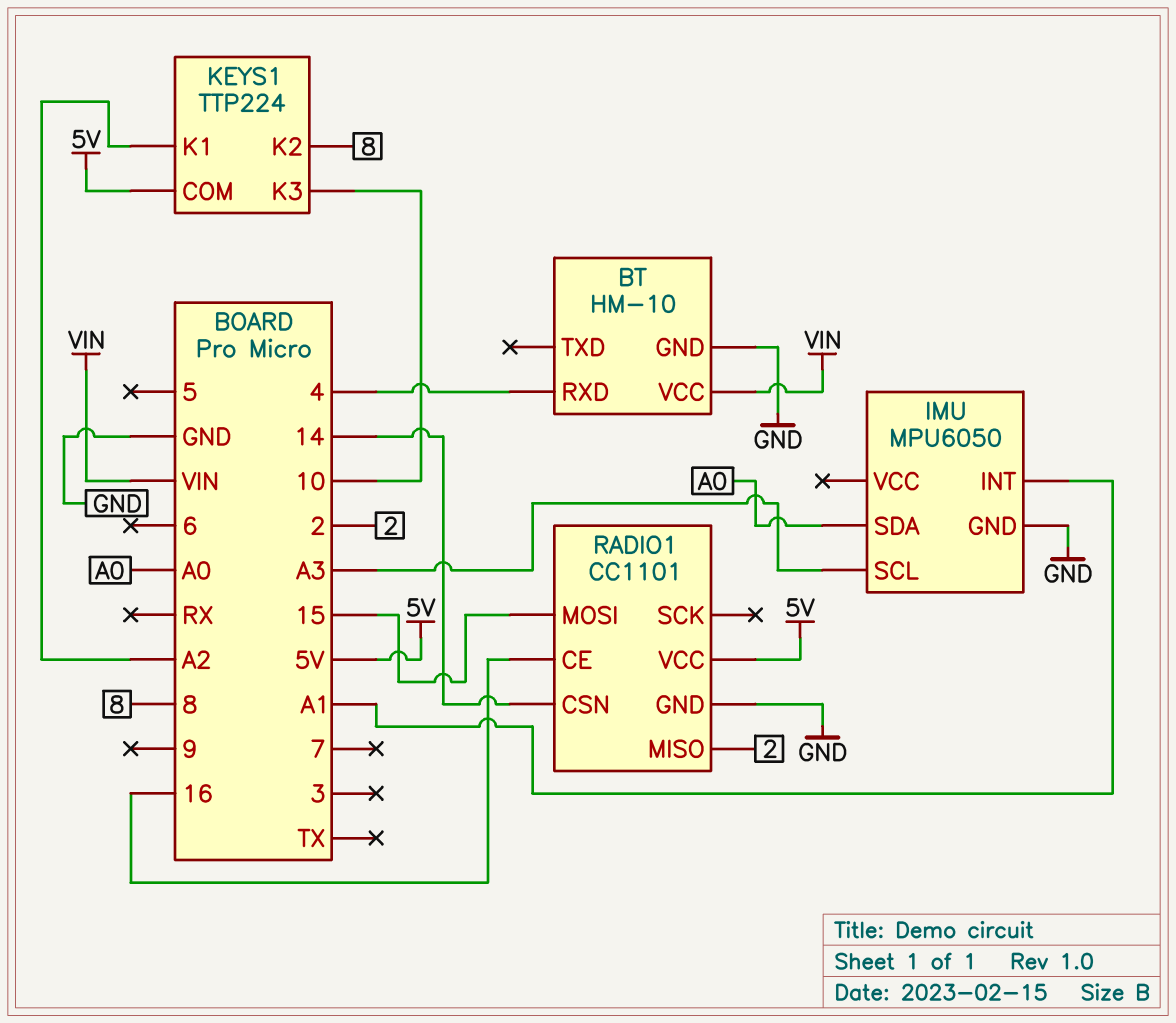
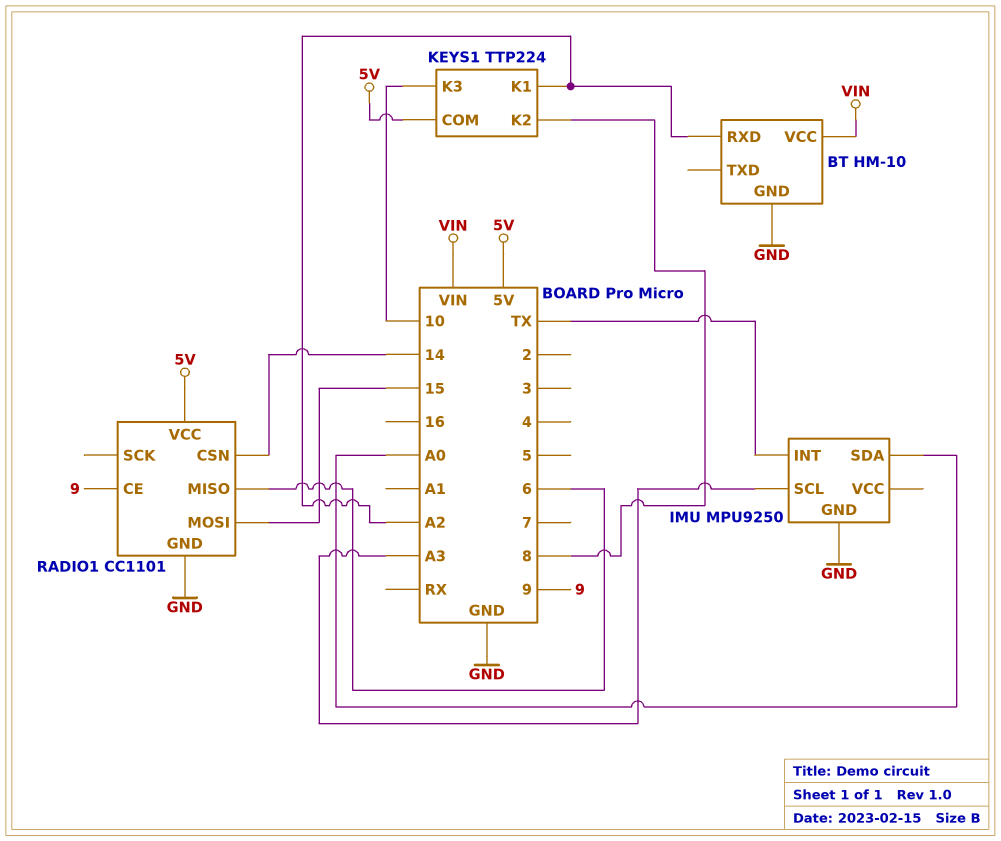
BT pin RXD: 4 -> A2
IMU: MPU6050 -> MPU9250
IMU pin INT: A1 -> TX
RADIO1 pin CE: 16 -> 9
RADIO1 pin MISO: 2 -> 6

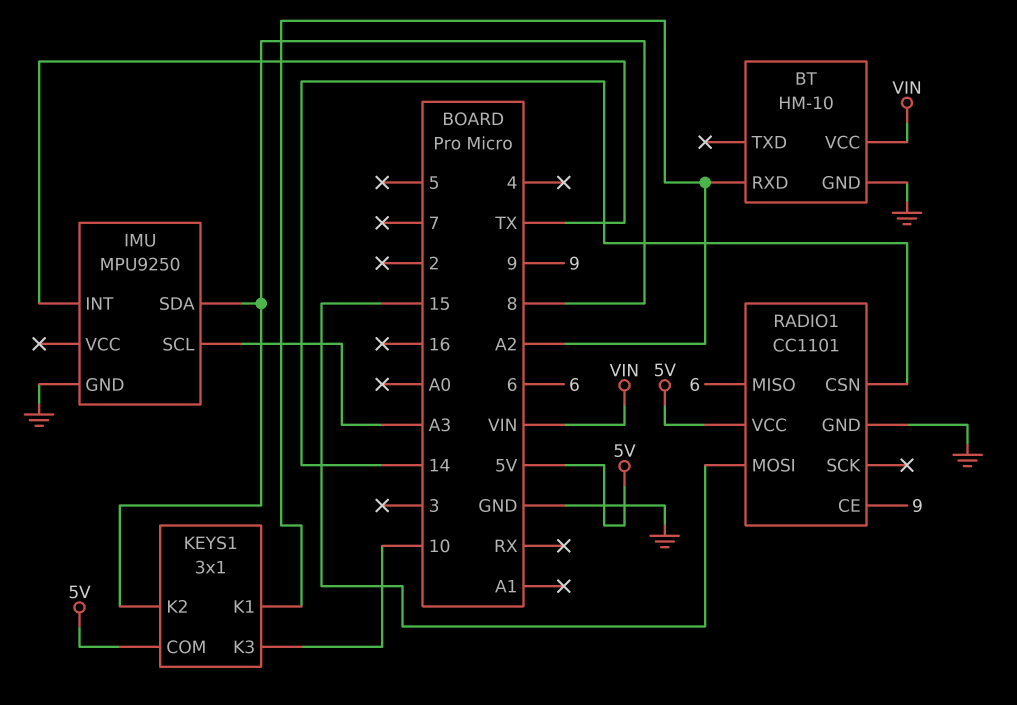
IMU pin SDA: A0 -> 8
KEYS1: TTP224 -> 3x1

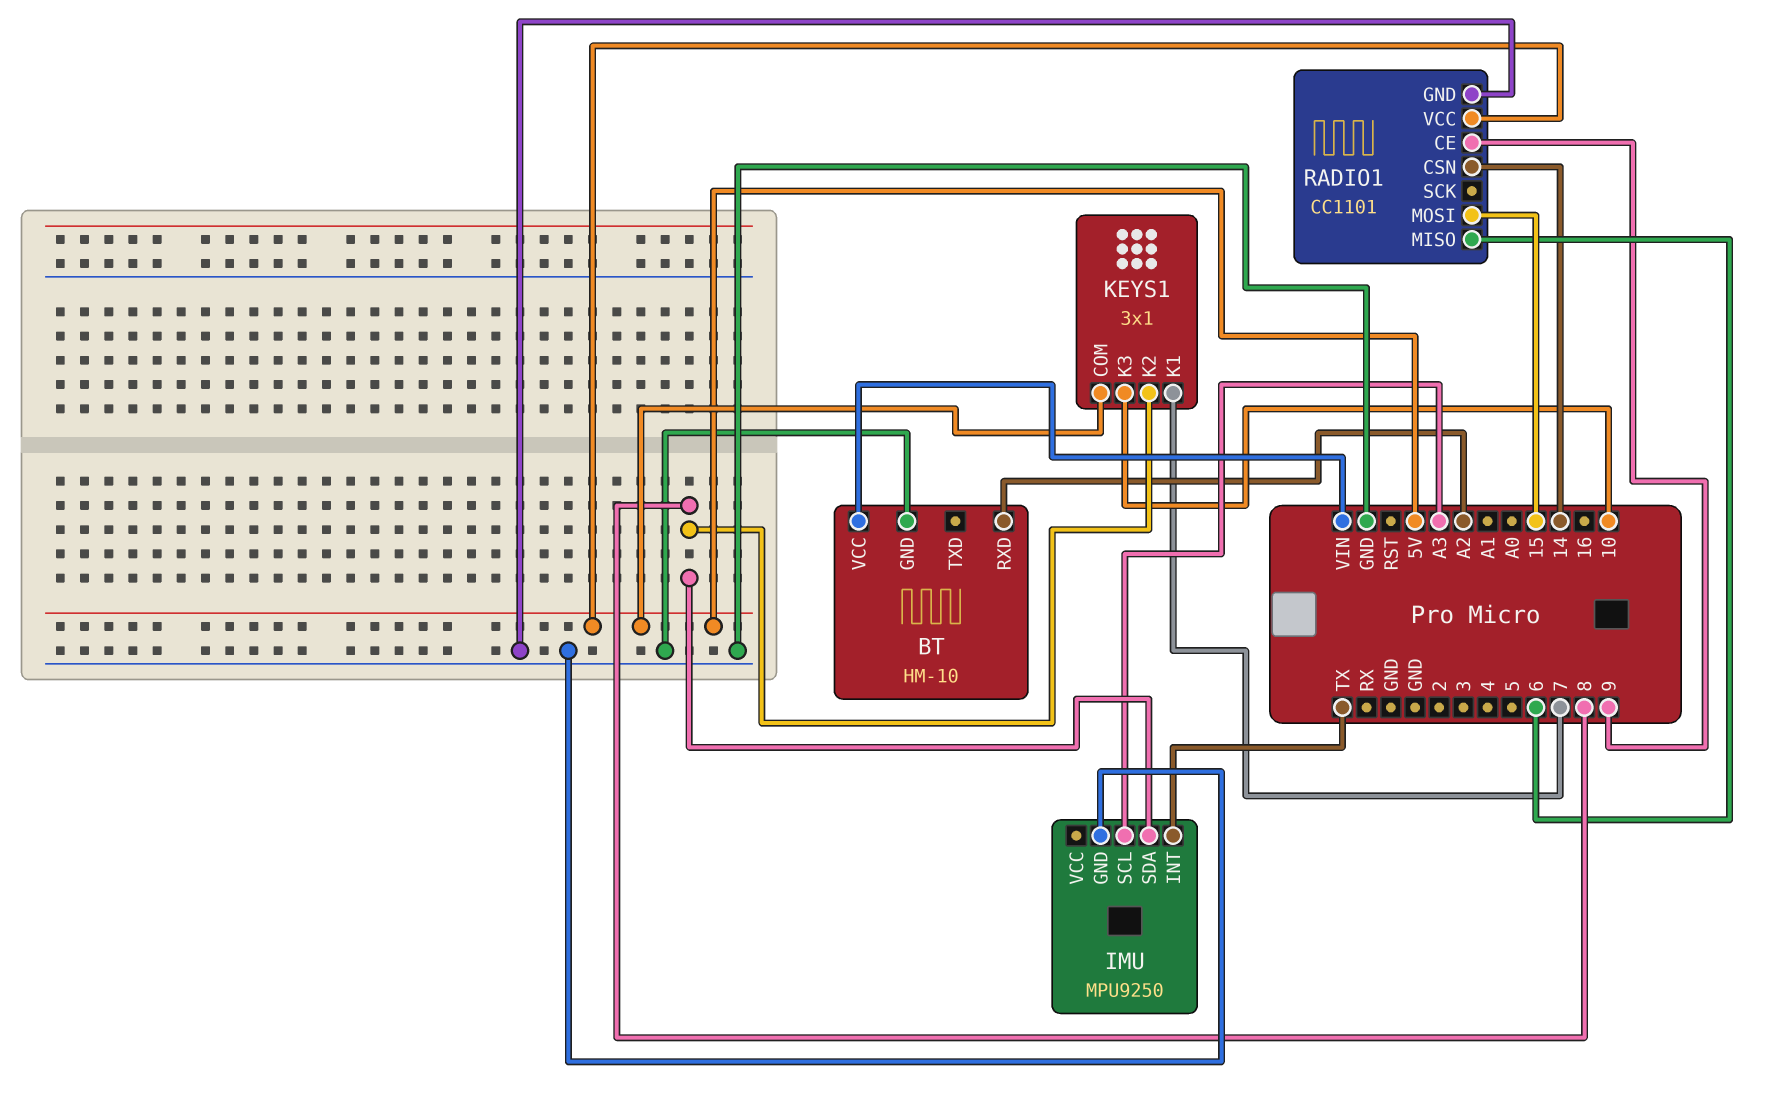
KEYS1 pin K1: A2 -> 7

